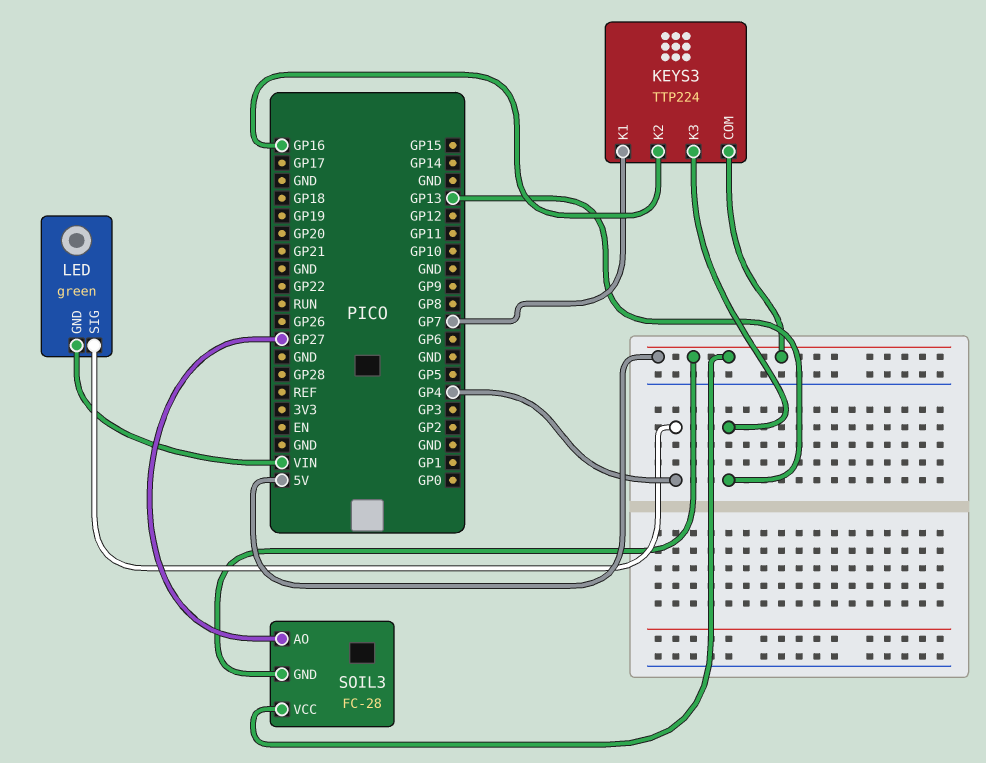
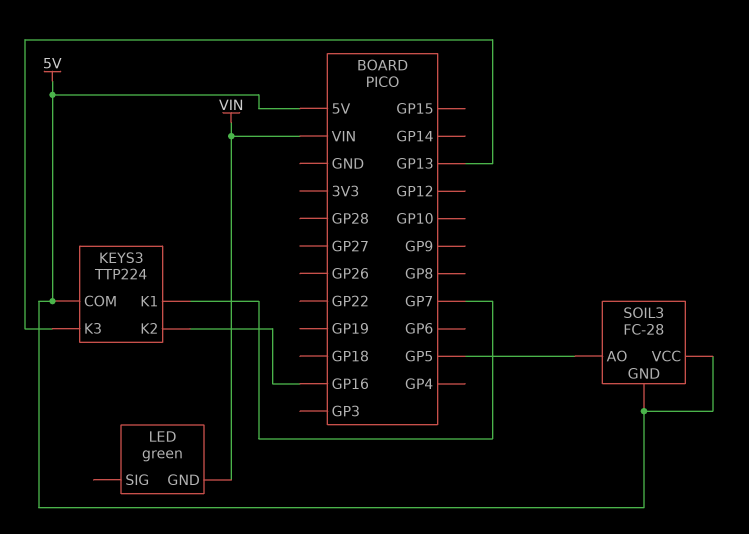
LED pin SIG: GP4 -> none
SOIL3 pin AO: GP27 -> GP5

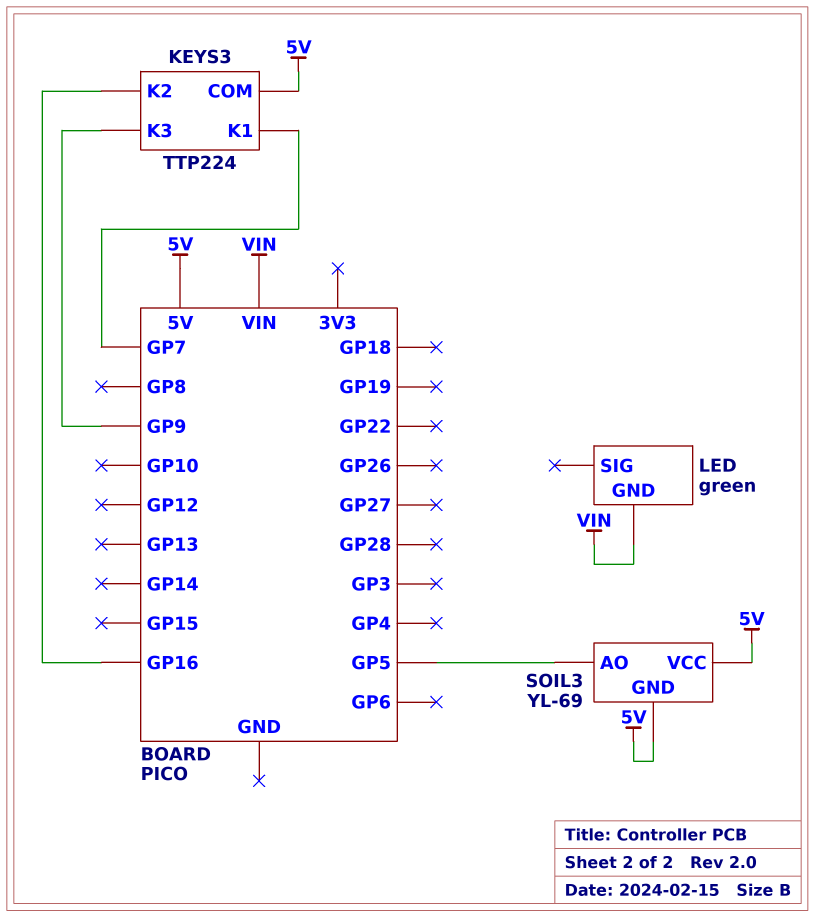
KEYS3 pin K3: GP13 -> GP9
SOIL3: FC-28 -> YL-69

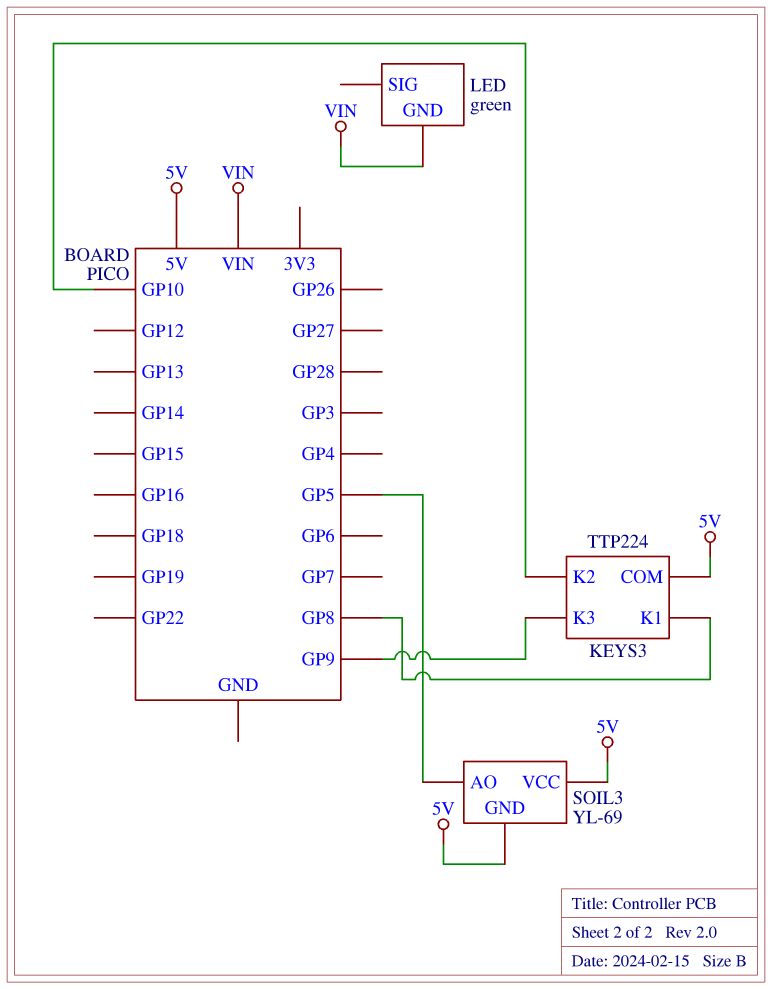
KEYS3 pin K1: GP7 -> GP8
KEYS3 pin K2: GP16 -> GP10

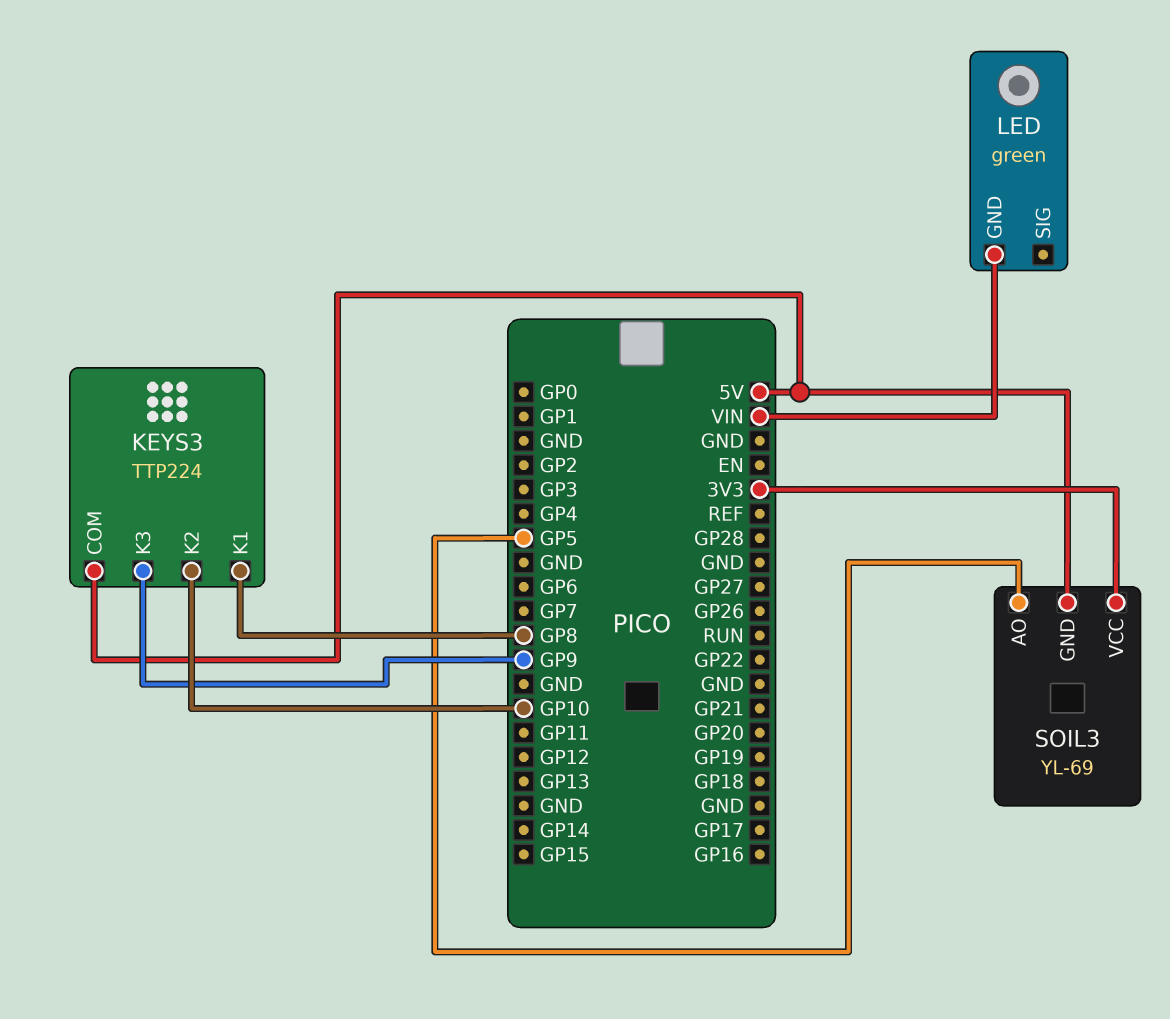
SOIL3 pin VCC: 5V -> 3V3

